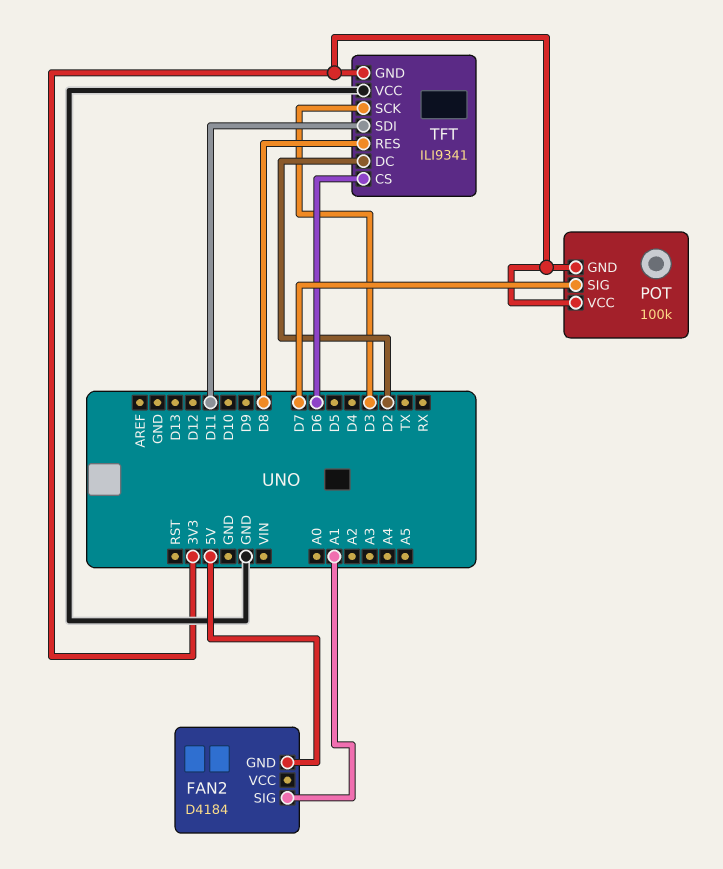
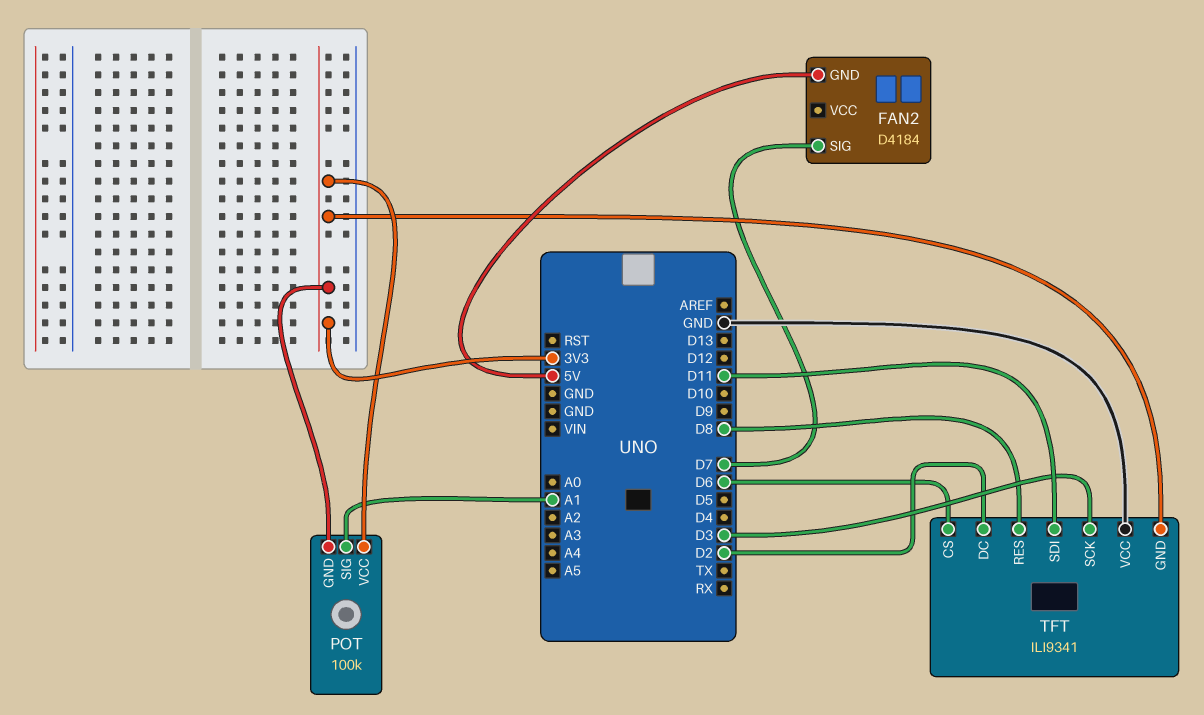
FAN2 pin SIG: A1 -> D7
POT pin SIG: D7 -> A1

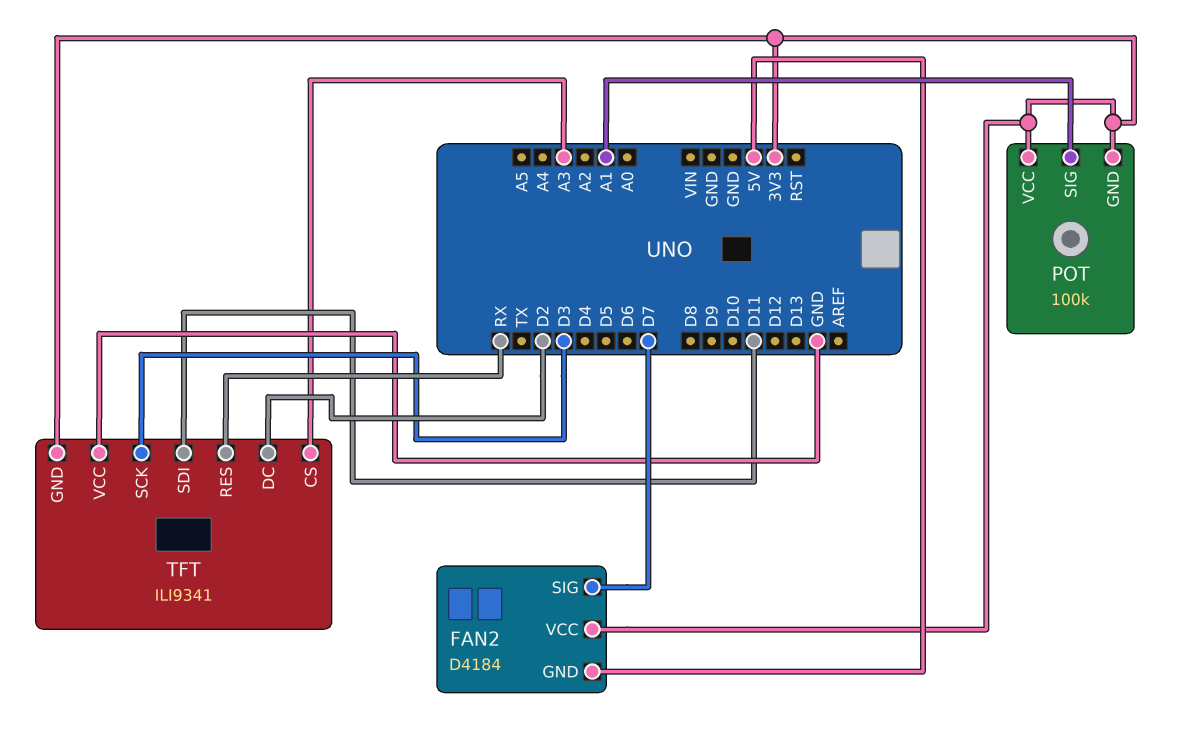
FAN2 pin VCC: none -> 3V3
TFT pin CS: D6 -> A3
TFT pin RES: D8 -> RX

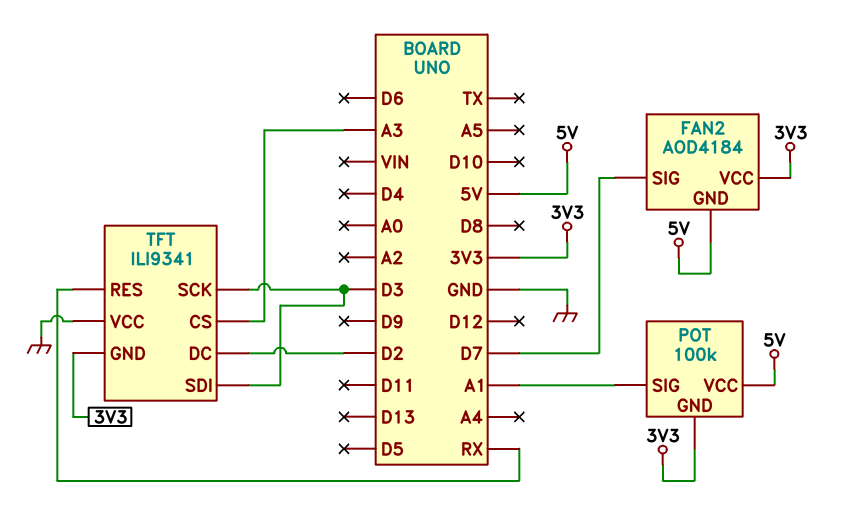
FAN2: D4184 -> AOD4184
POT pin VCC: 3V3 -> 5V
TFT pin SDI: D11 -> D3

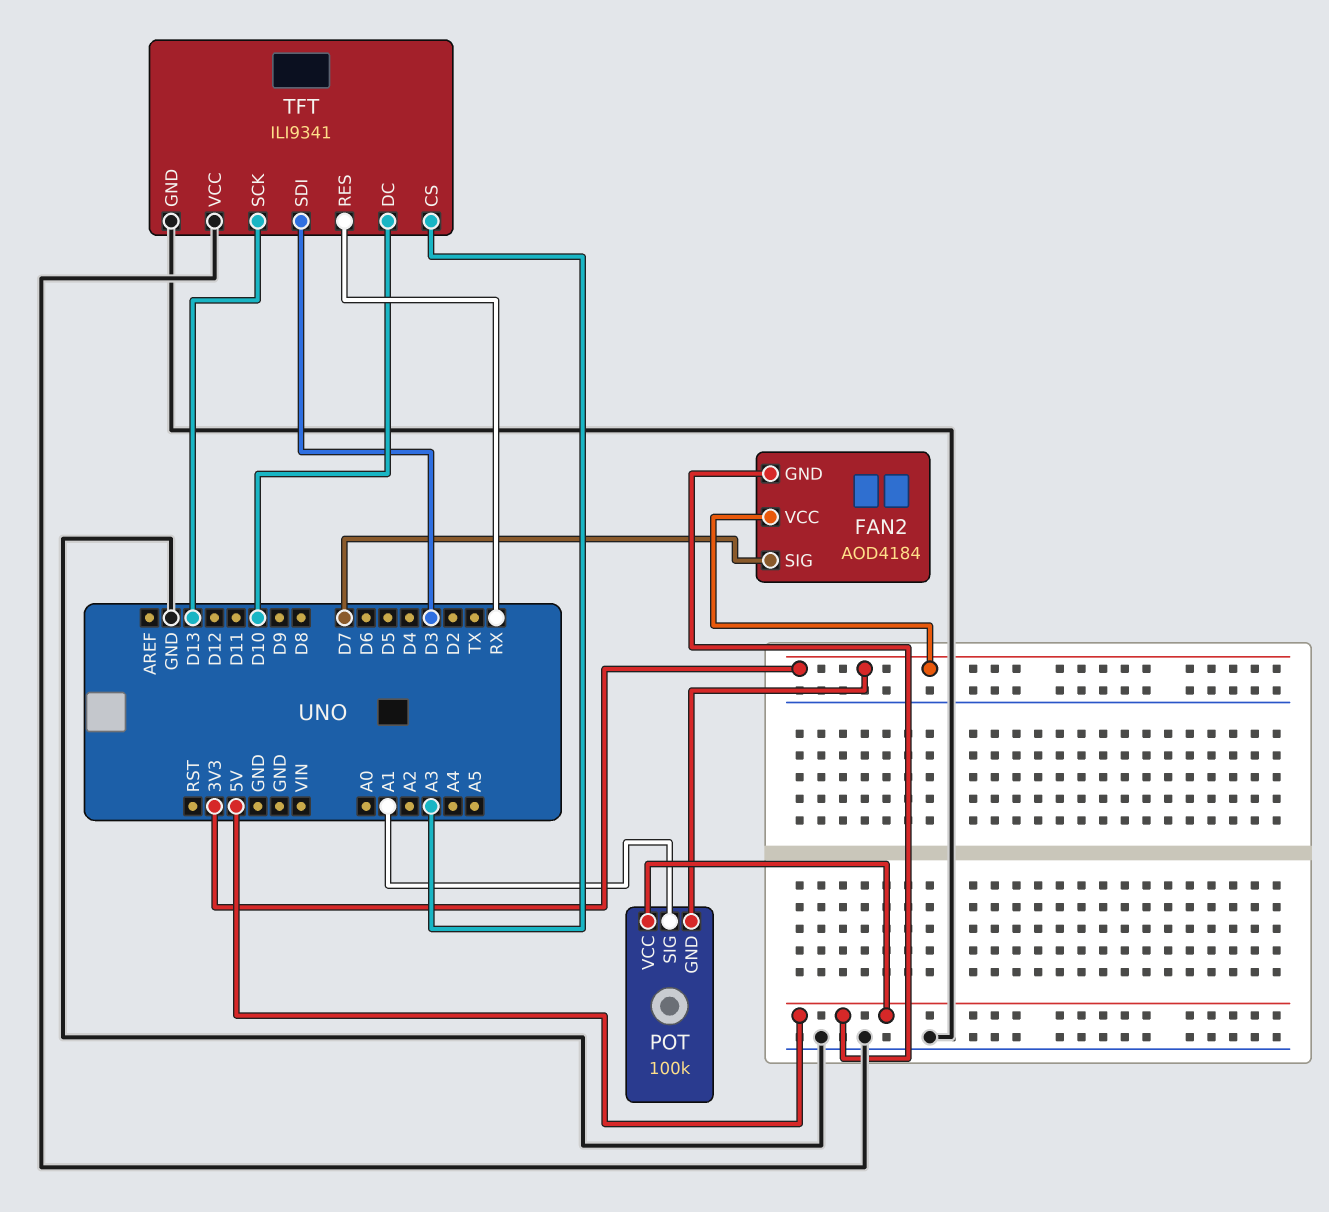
TFT pin DC: D2 -> D10
TFT pin GND: 3V3 -> GND
TFT pin SCK: D3 -> D13

